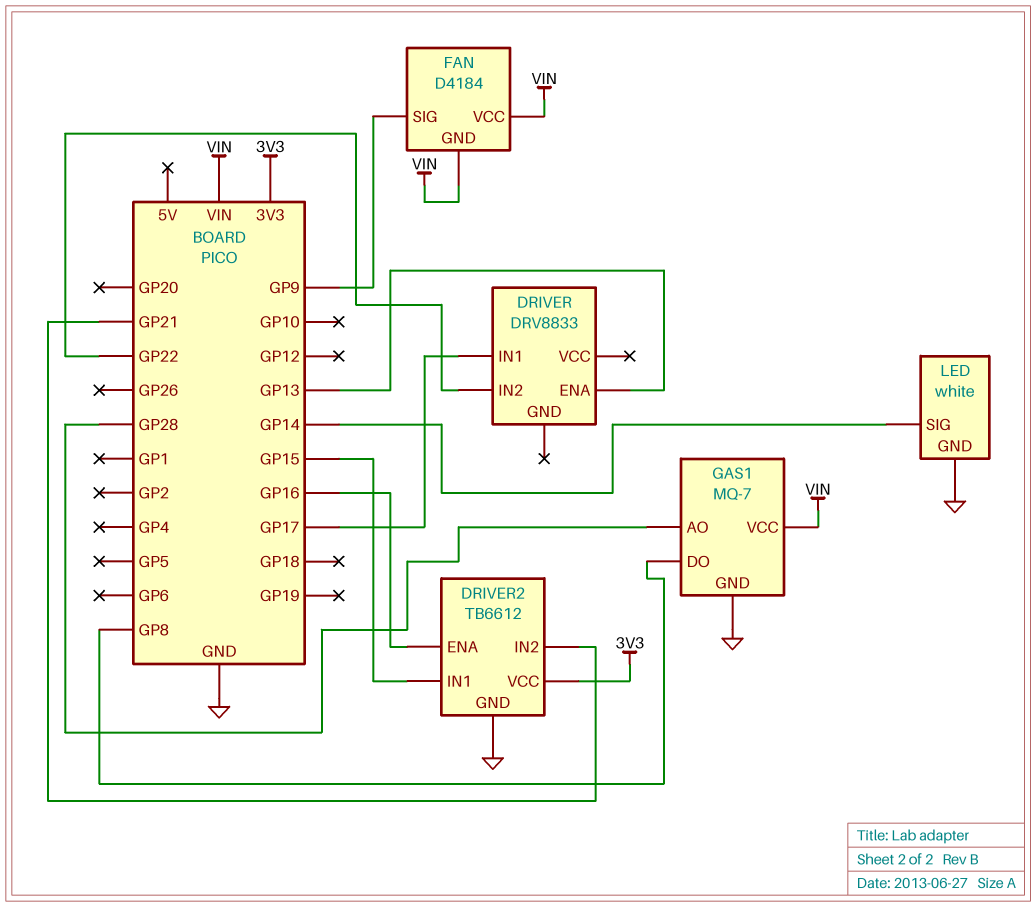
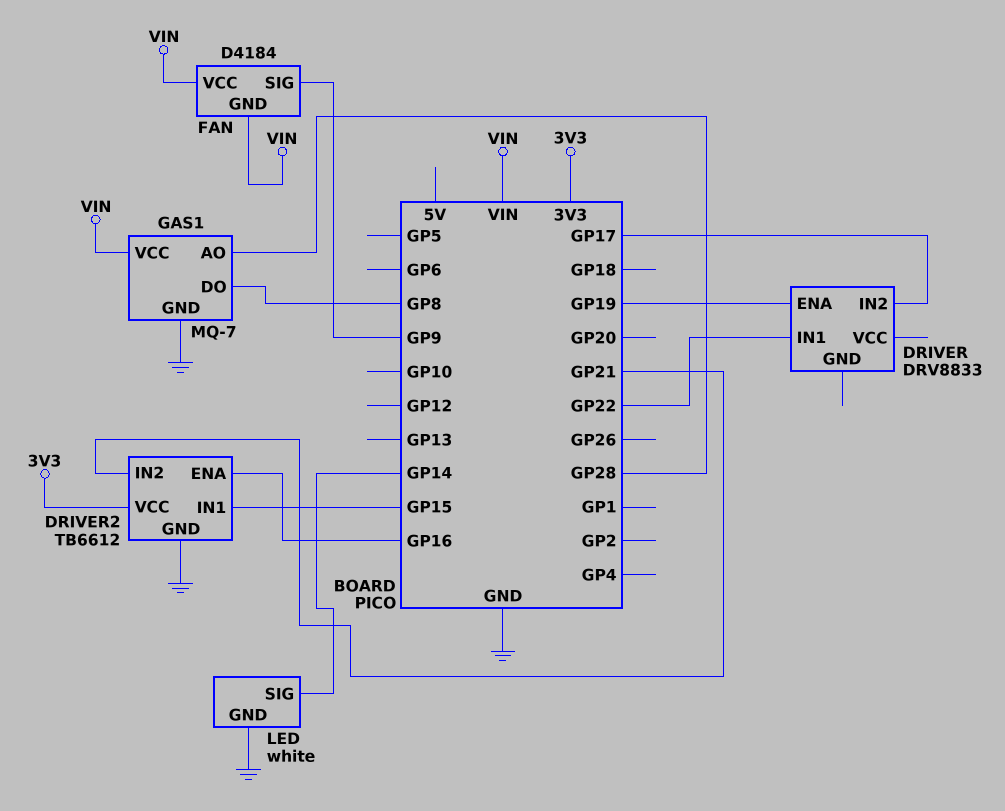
DRIVER pin ENA: GP13 -> GP19
DRIVER pin IN1: GP17 -> GP22
DRIVER pin IN2: GP22 -> GP17

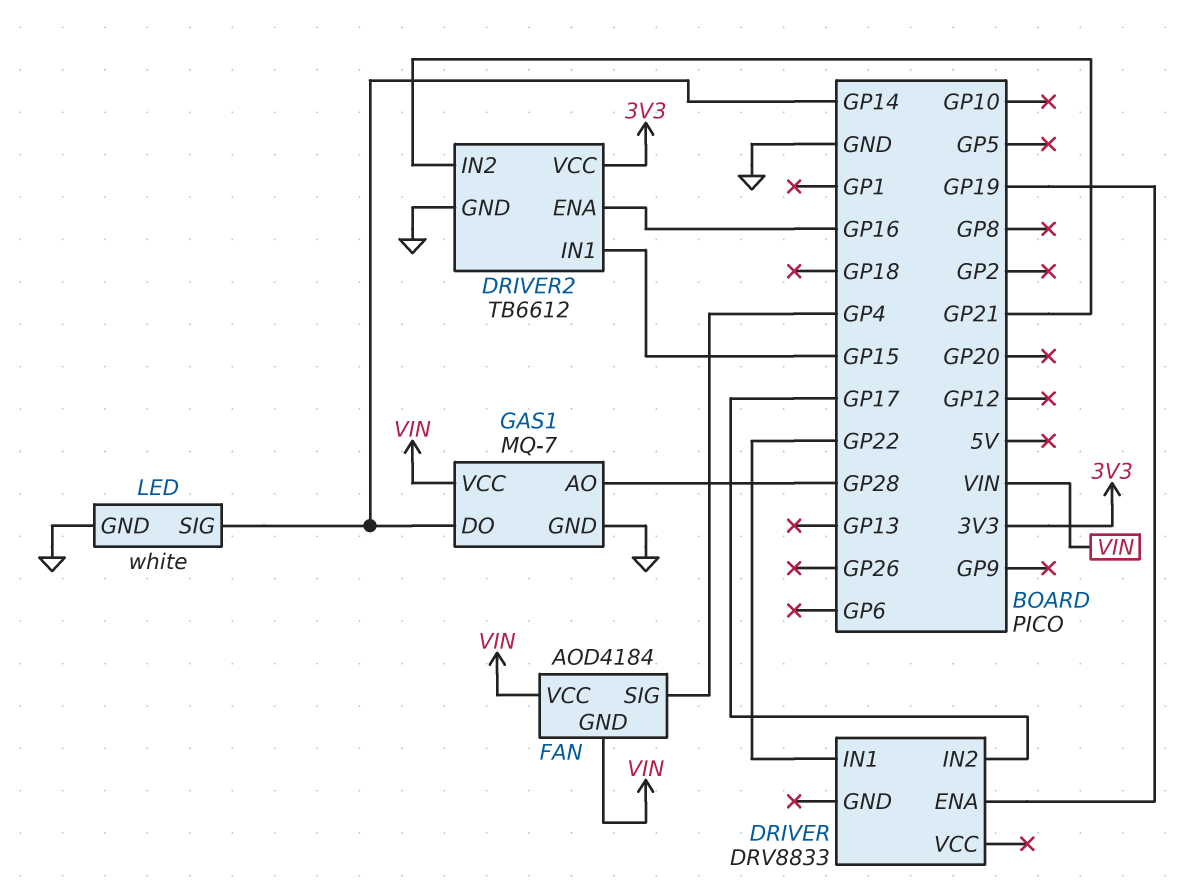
FAN: D4184 -> AOD4184
FAN pin SIG: GP9 -> GP4
GAS1 pin DO: GP8 -> GP14

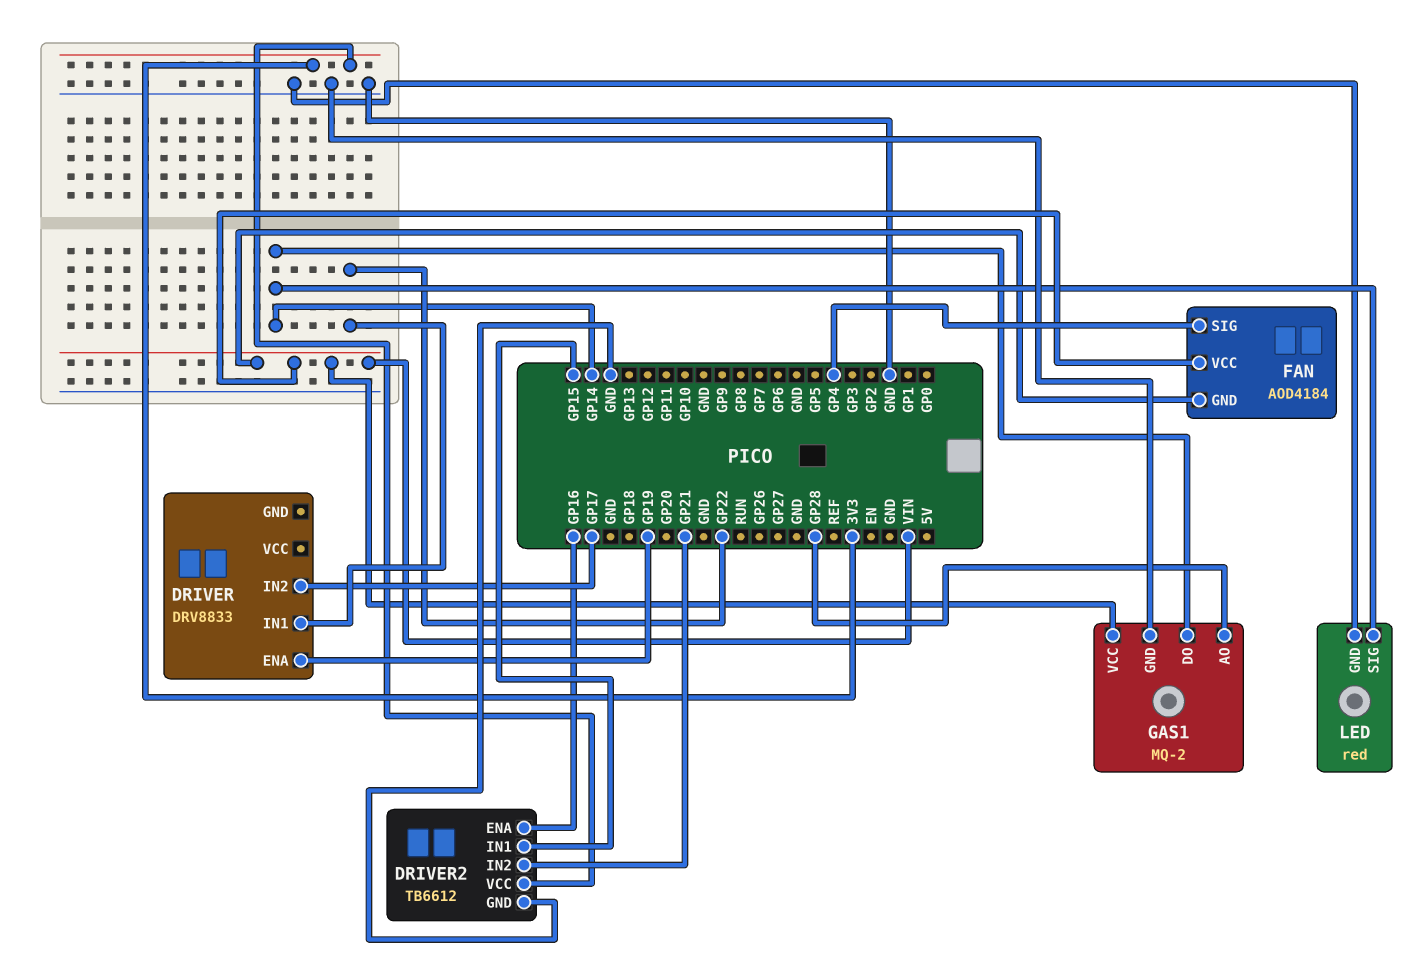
GAS1: MQ-7 -> MQ-2
LED: white -> red

